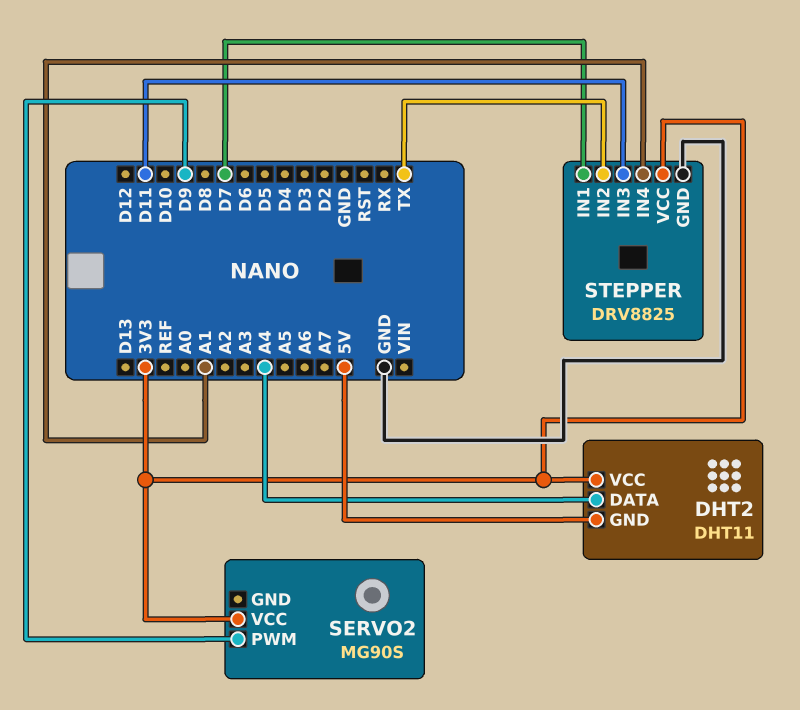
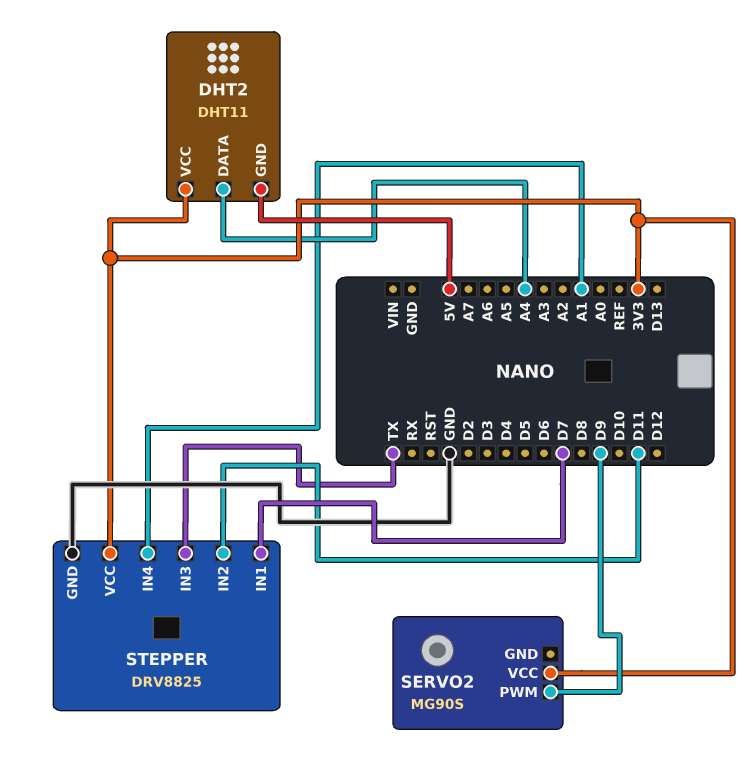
STEPPER pin IN2: TX -> D11
STEPPER pin IN3: D11 -> TX

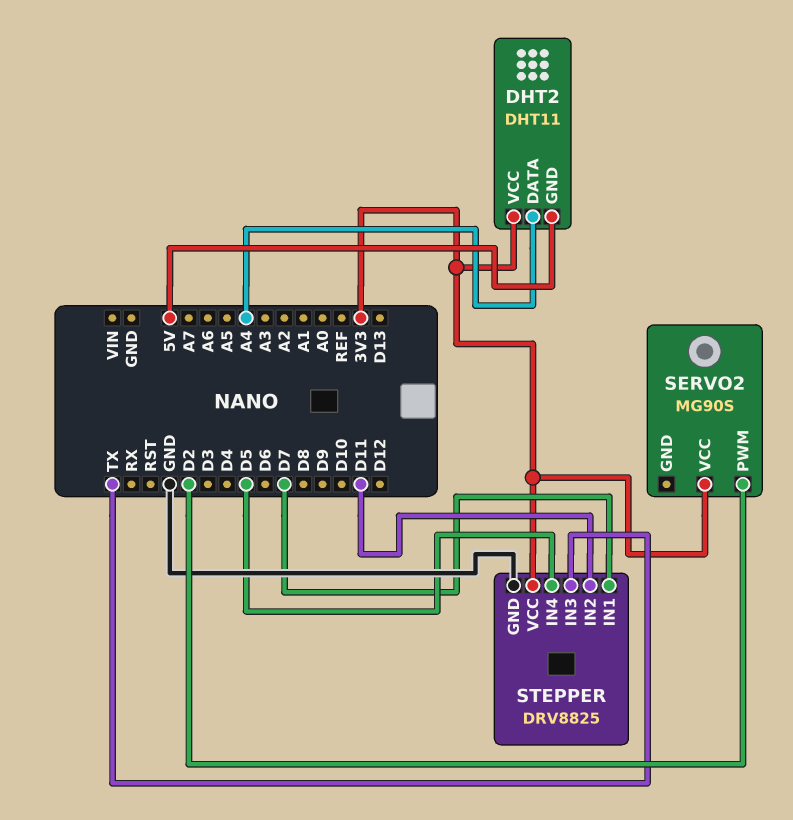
SERVO2 pin PWM: D9 -> D2
STEPPER pin IN4: A1 -> D5

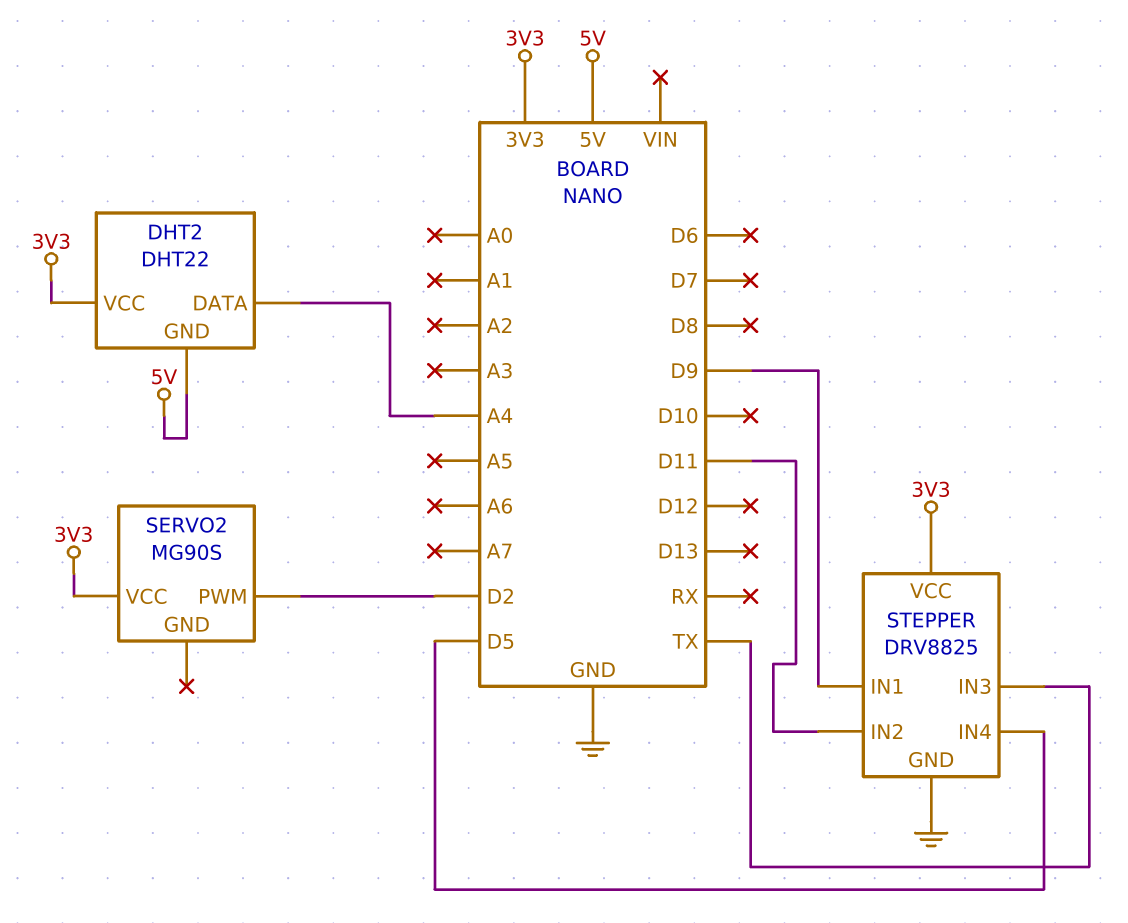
DHT2: DHT11 -> DHT22
STEPPER pin IN1: D7 -> D9

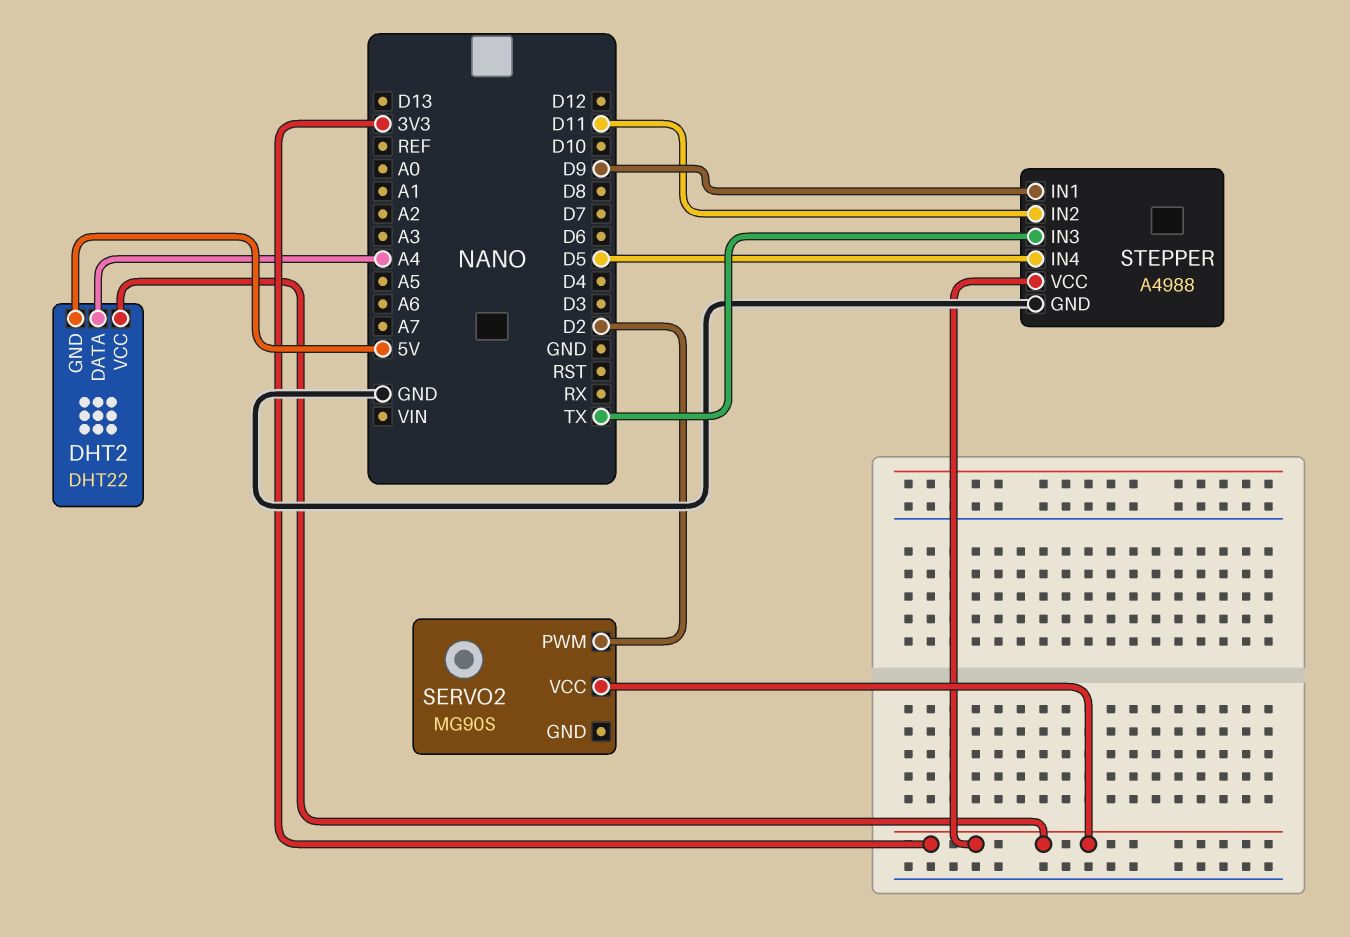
STEPPER: DRV8825 -> A4988

